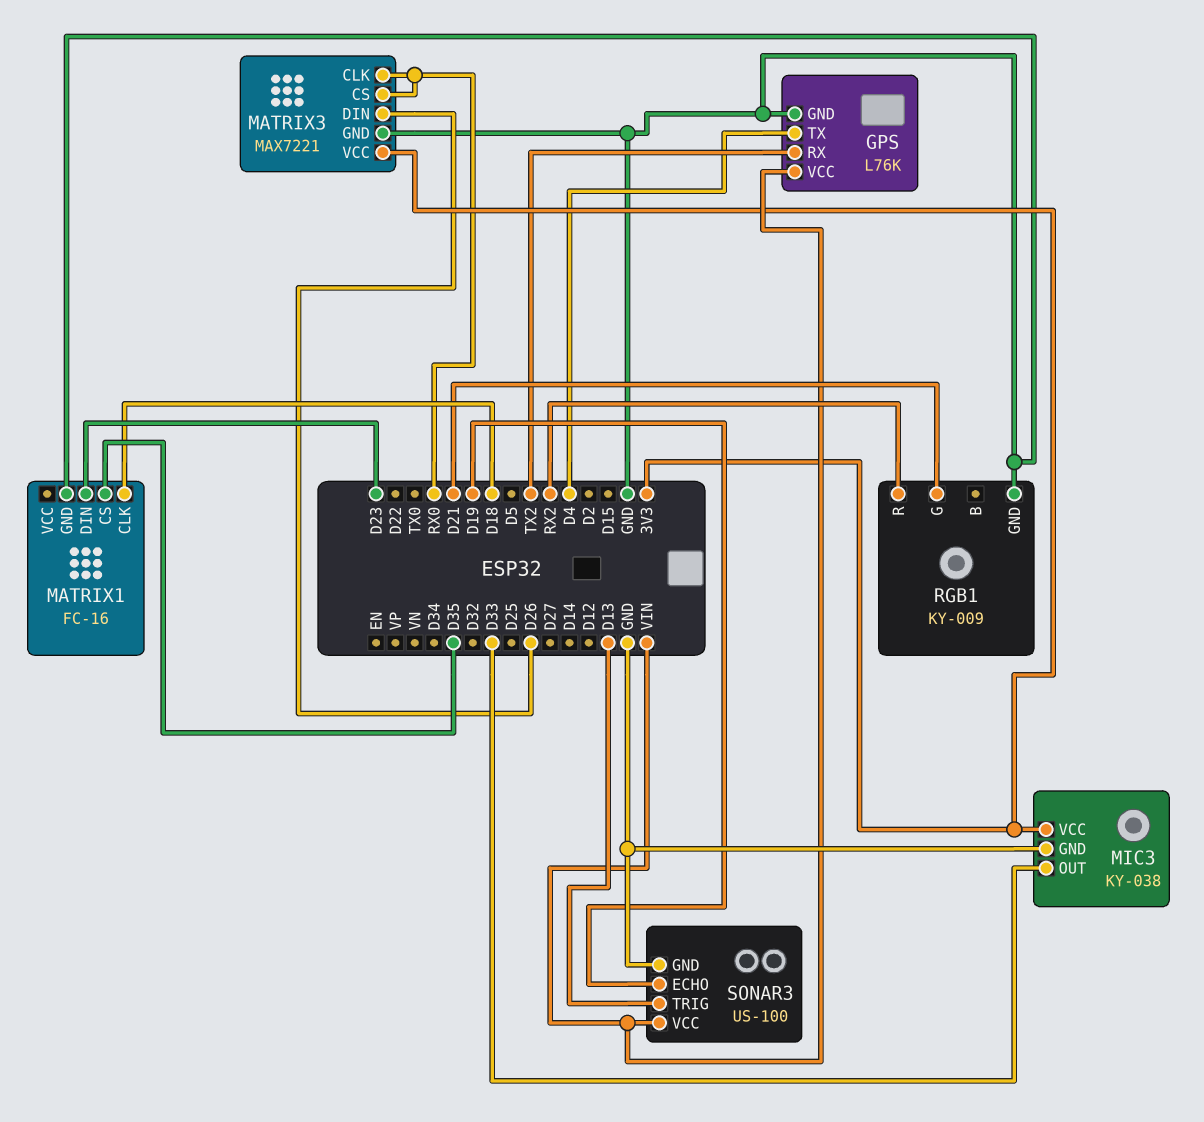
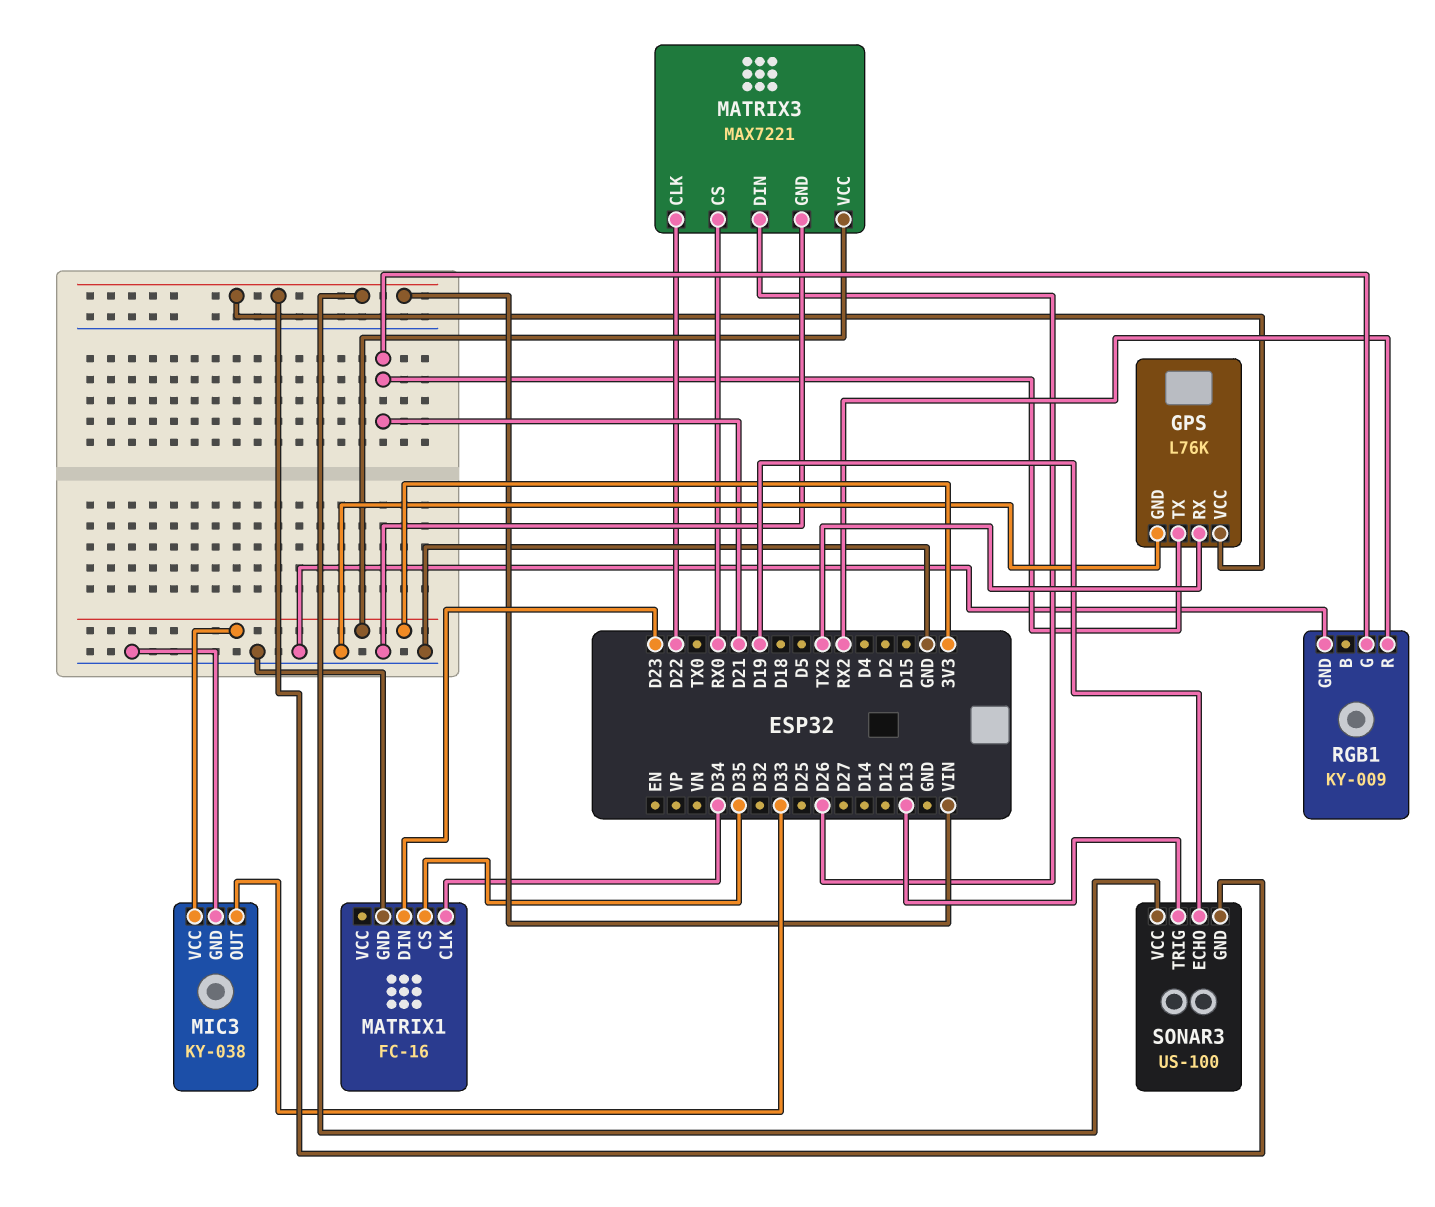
GPS pin TX: D4 -> D21
MATRIX1 pin CLK: D18 -> D34
MATRIX3 pin CLK: RX0 -> D22
SONAR3 pin GND: GND -> VIN

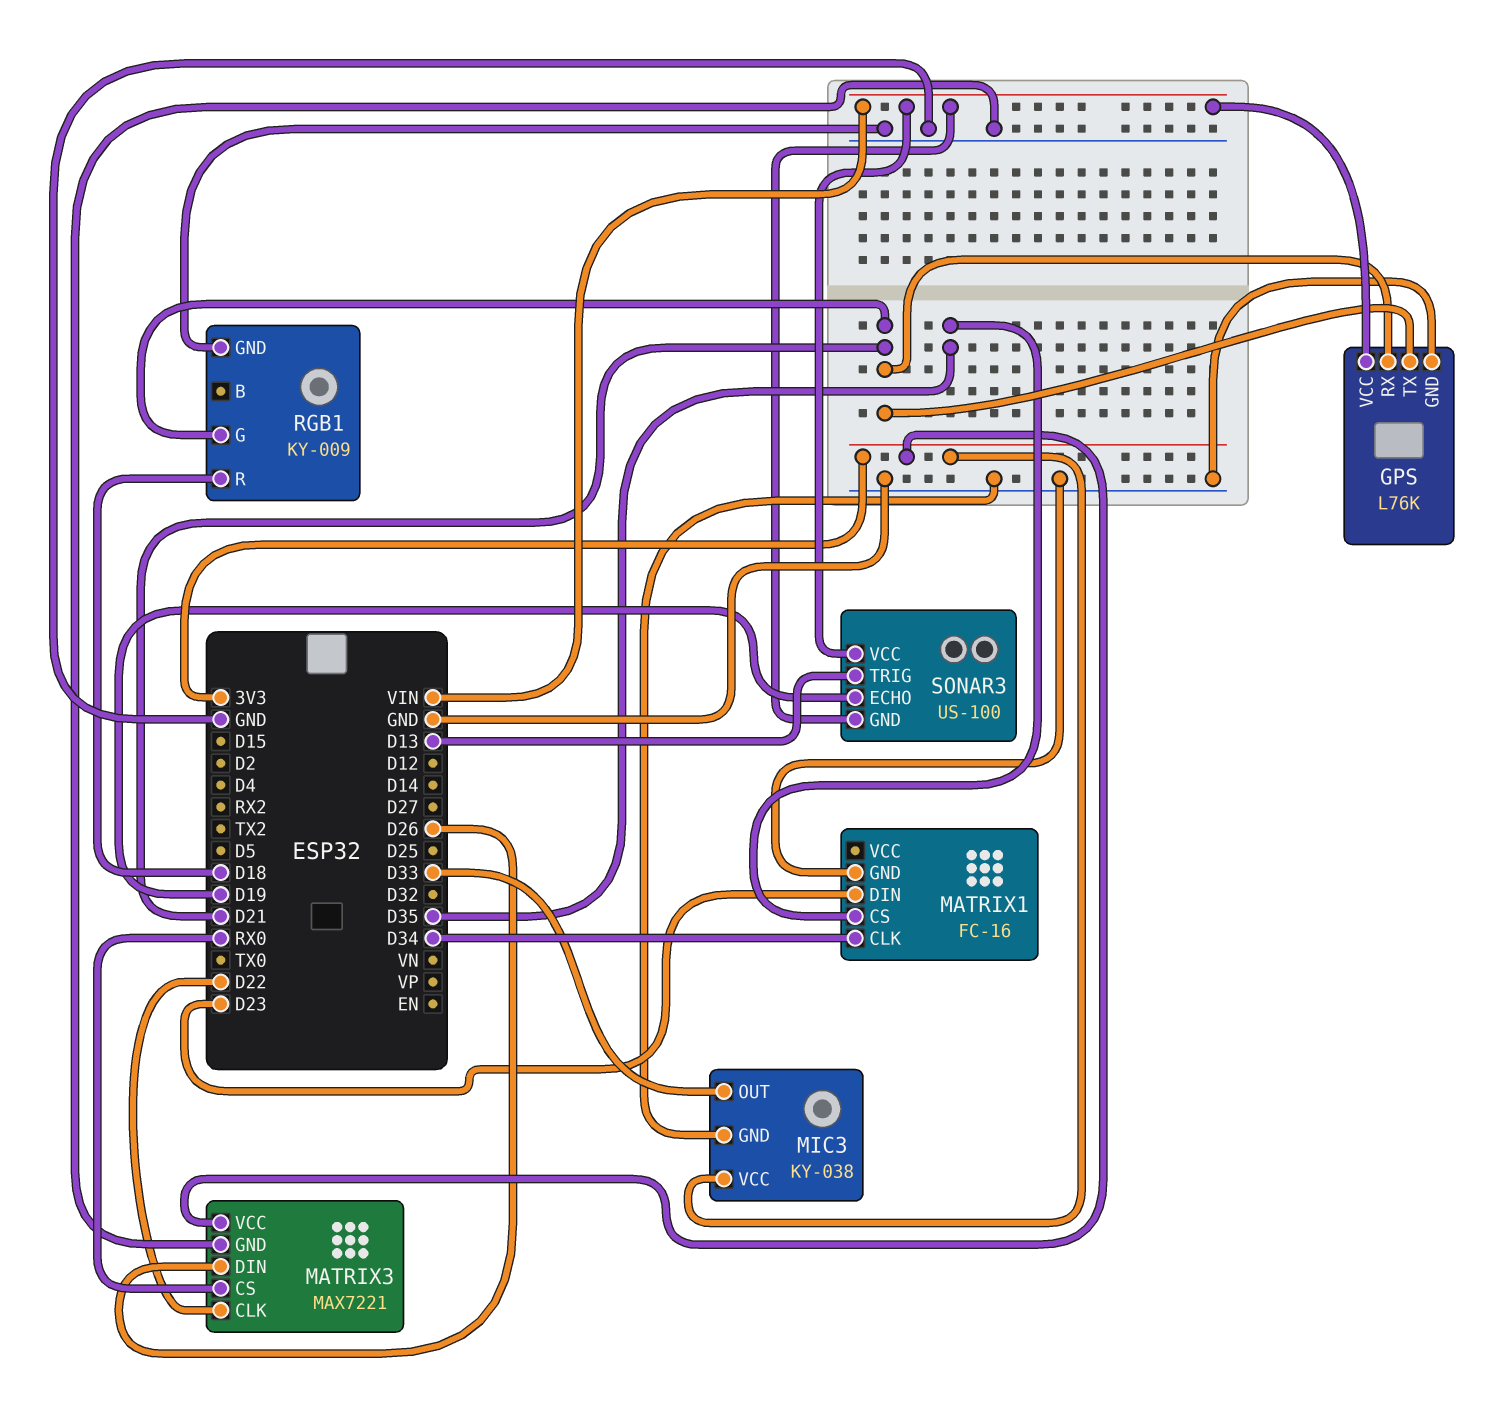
GPS pin RX: TX2 -> D21
RGB1 pin R: RX2 -> D18

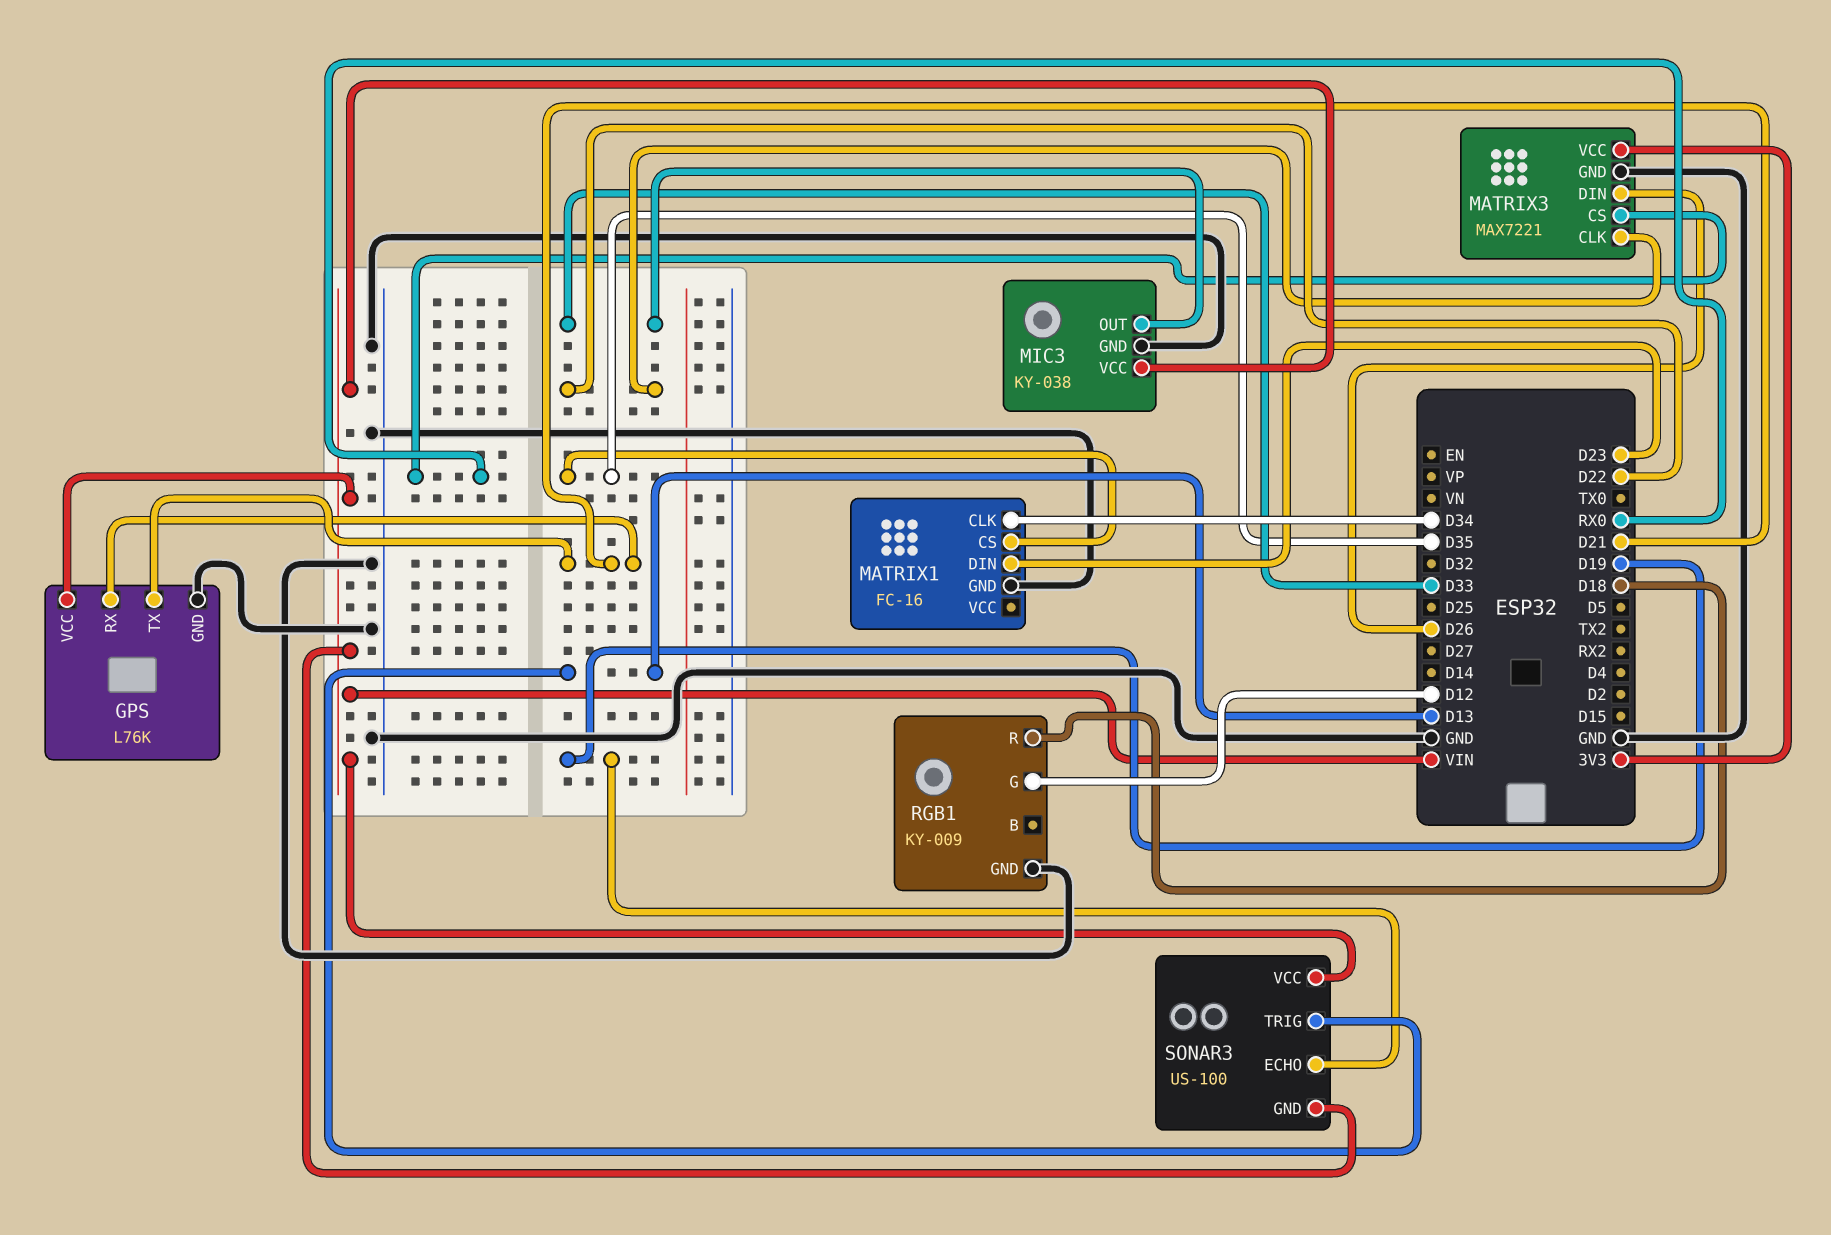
MIC3 pin VCC: 3V3 -> VIN
RGB1 pin G: D21 -> D12

